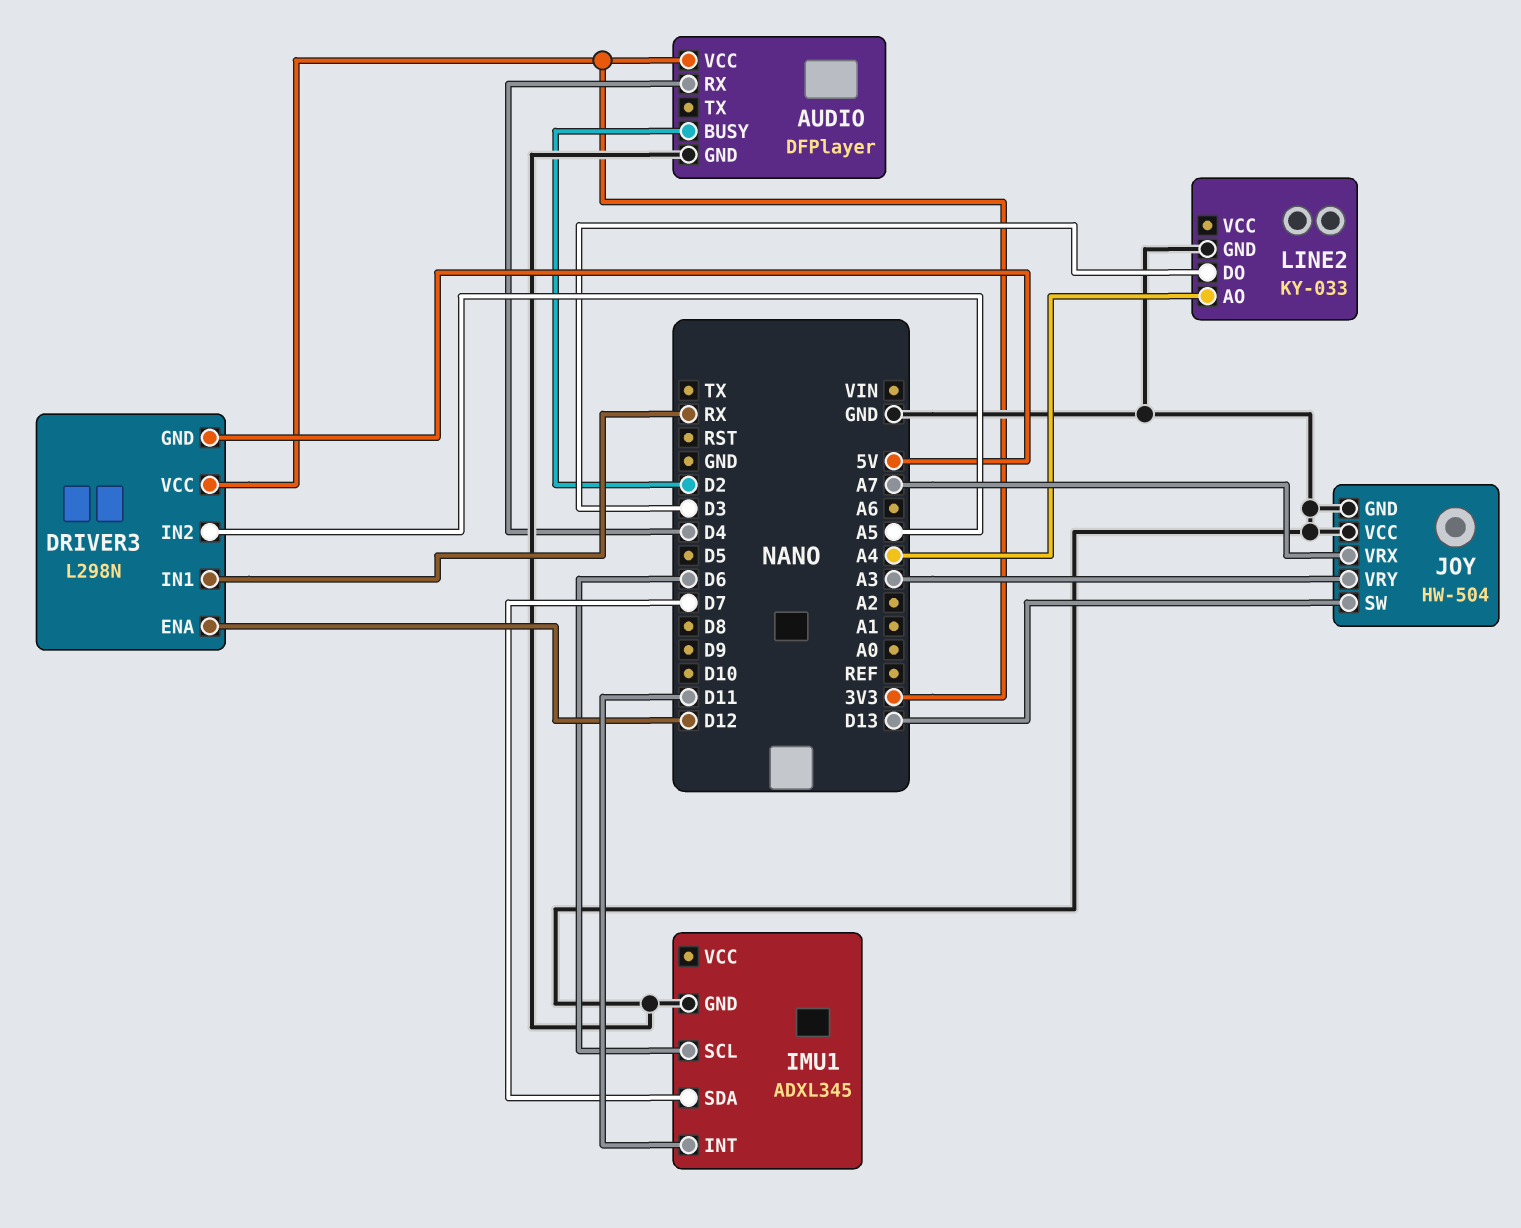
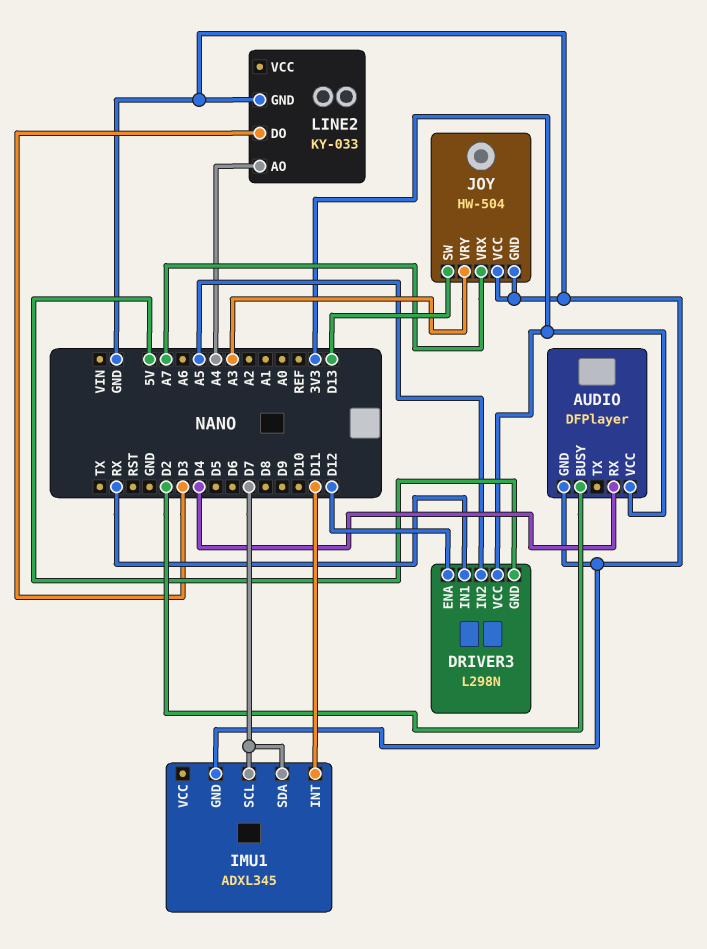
IMU1 pin SCL: D6 -> D7

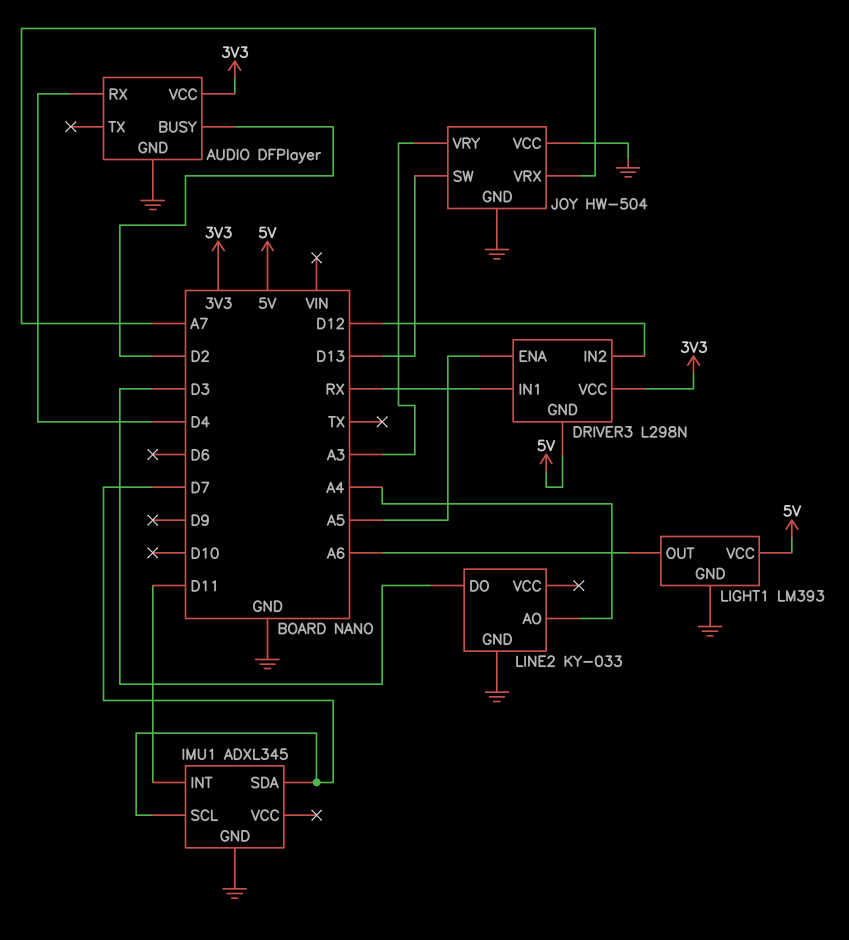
DRIVER3 pin ENA: D12 -> A5
DRIVER3 pin IN2: A5 -> D12
LIGHT1: none -> LM393
LIGHT1 pin GND: none -> GND
LIGHT1 pin OUT: none -> A6
LIGHT1 pin VCC: none -> 5V

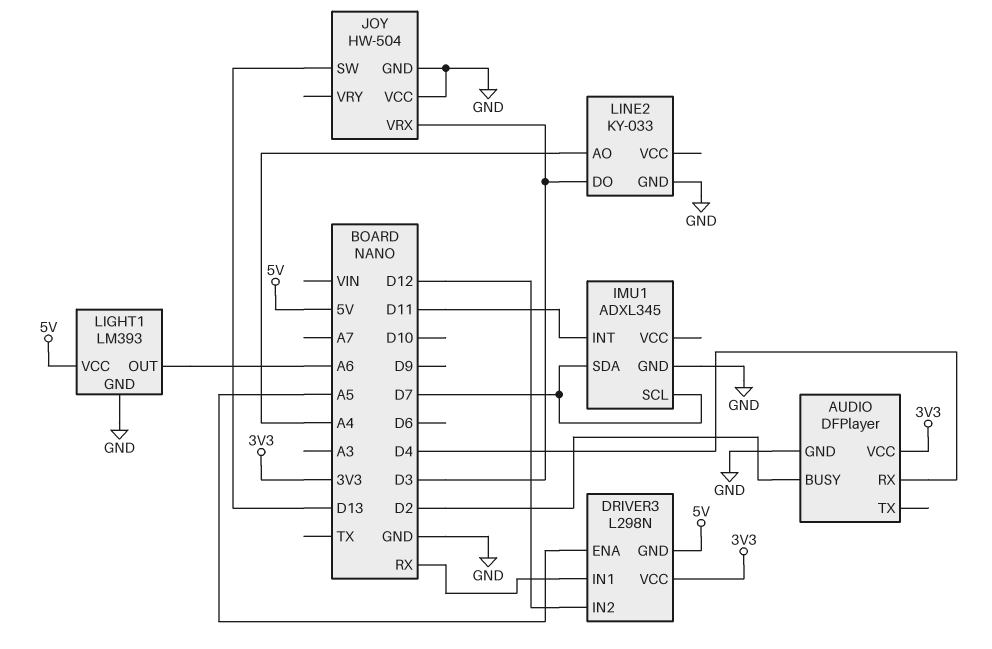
JOY pin VRX: A7 -> D3
JOY pin VRY: A3 -> none

